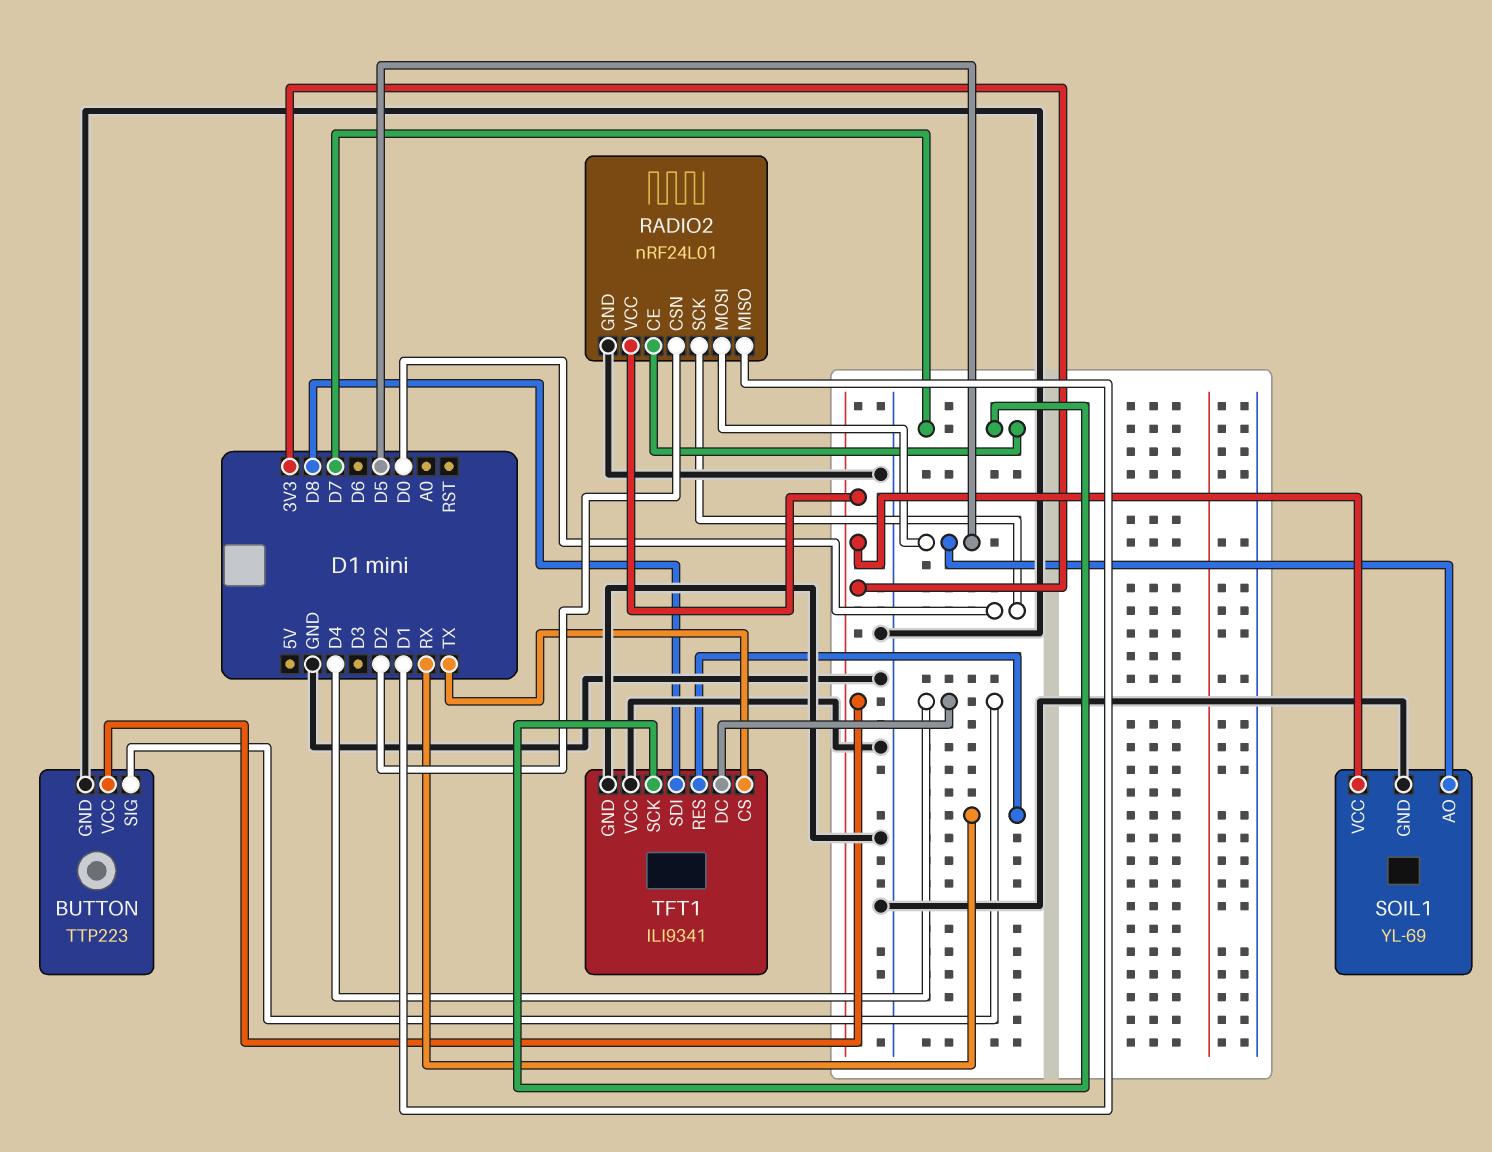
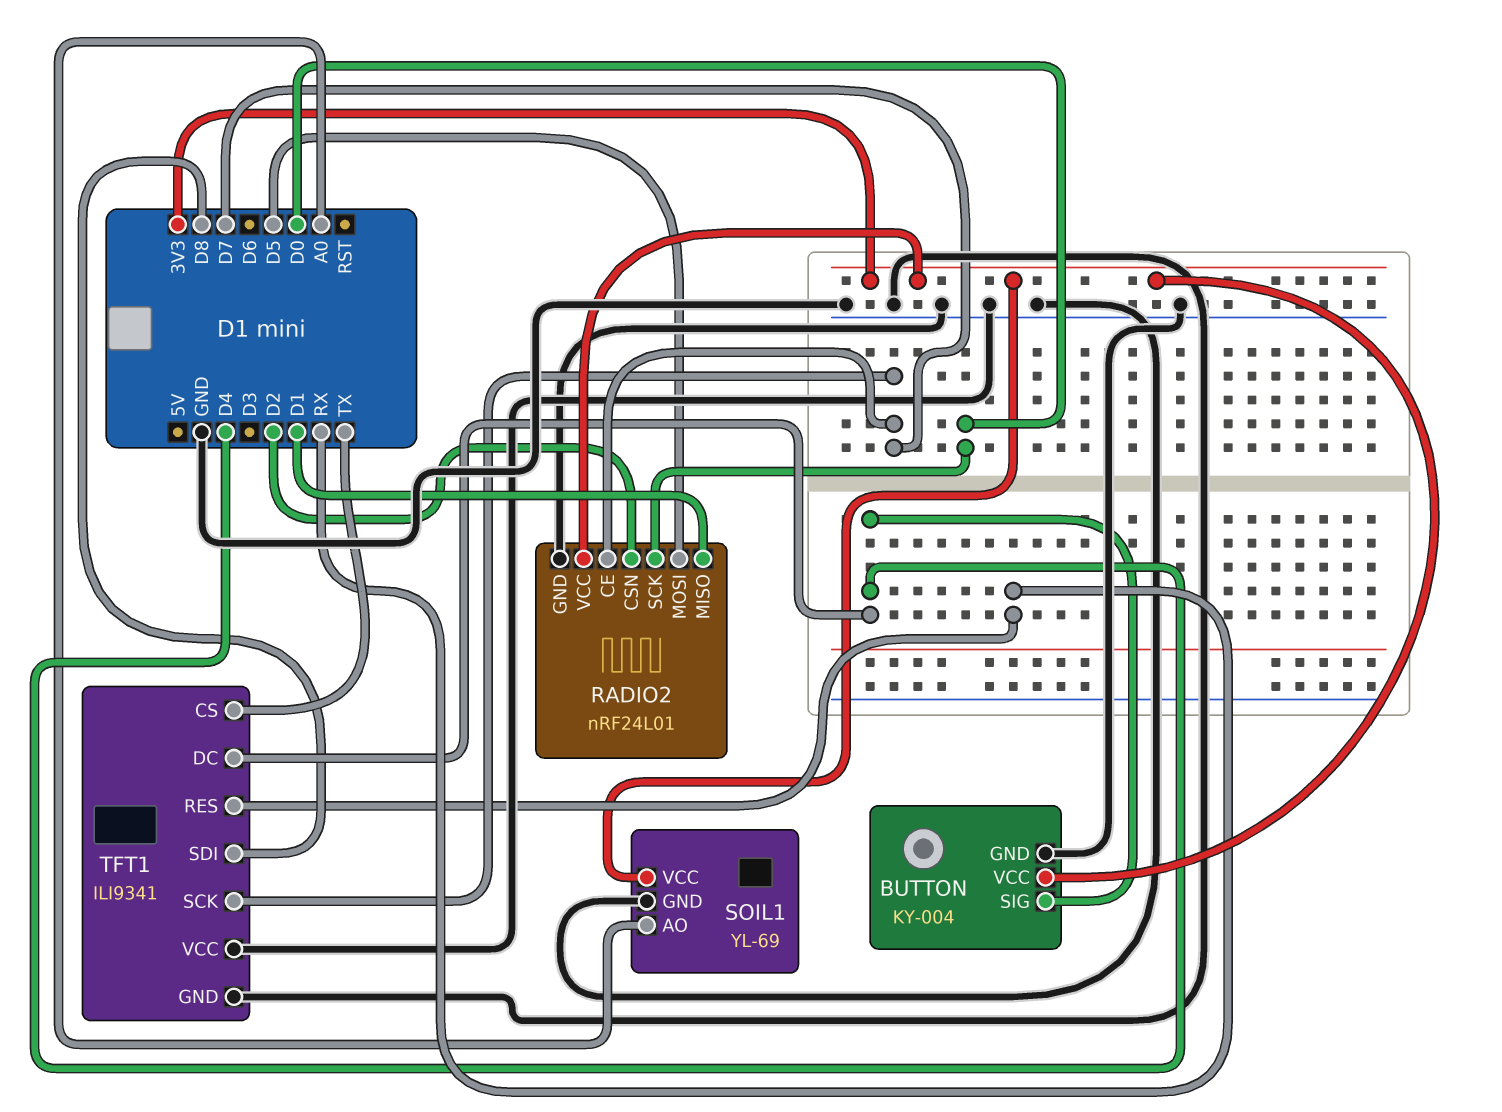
BUTTON: TTP223 -> KY-004
SOIL1 pin AO: D5 -> A0

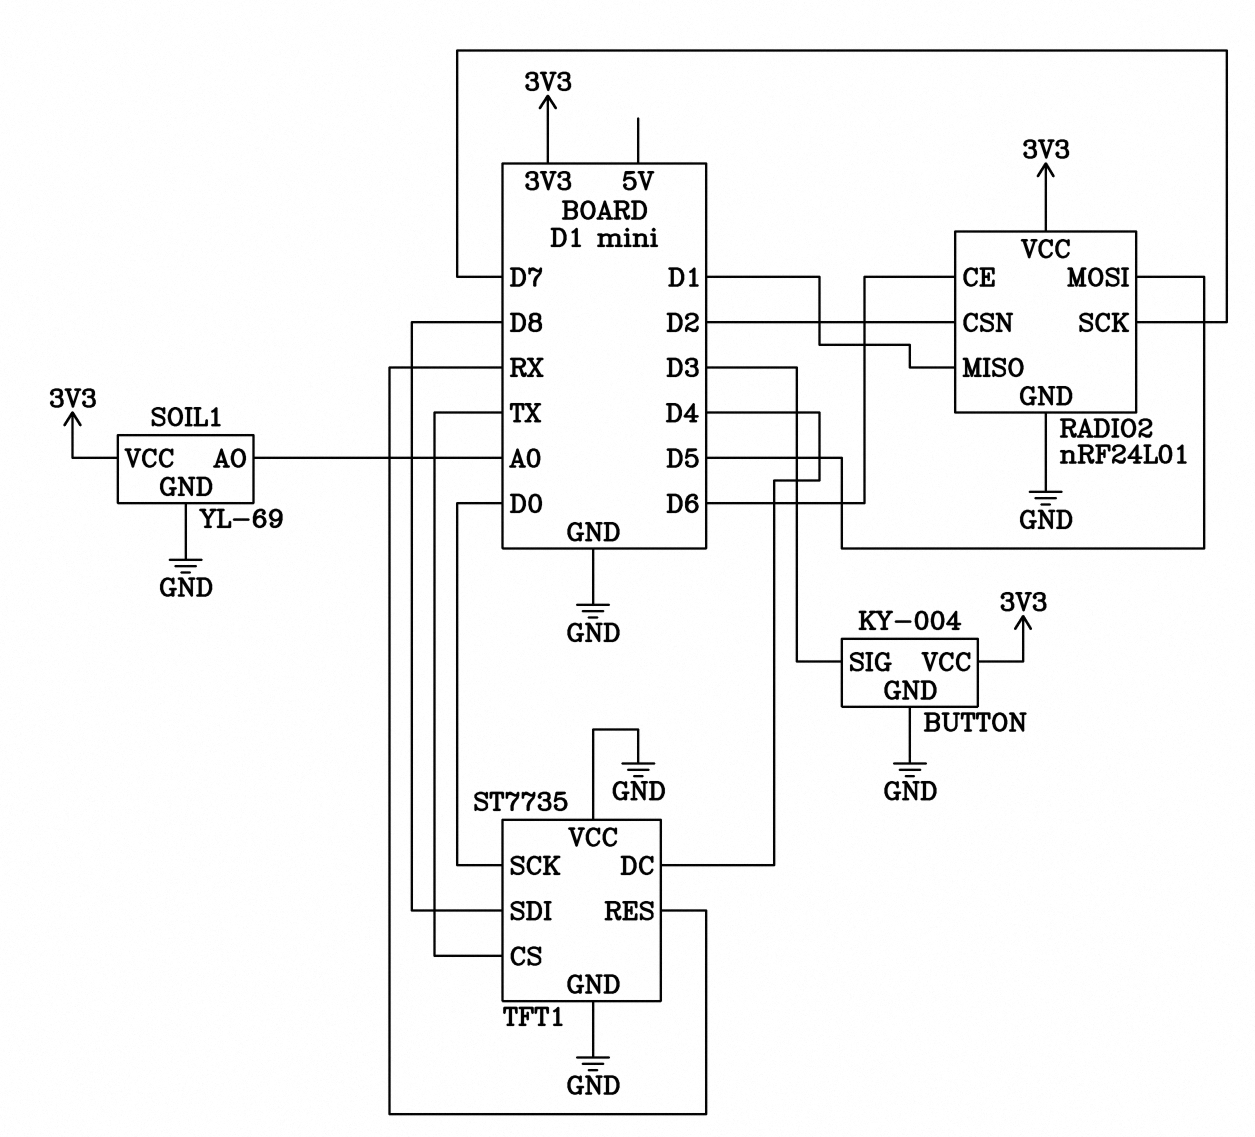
BUTTON pin SIG: D4 -> D3
RADIO2 pin CE: D7 -> D6
RADIO2 pin SCK: D0 -> D7
TFT1: ILI9341 -> ST7735
TFT1 pin SCK: D7 -> D0

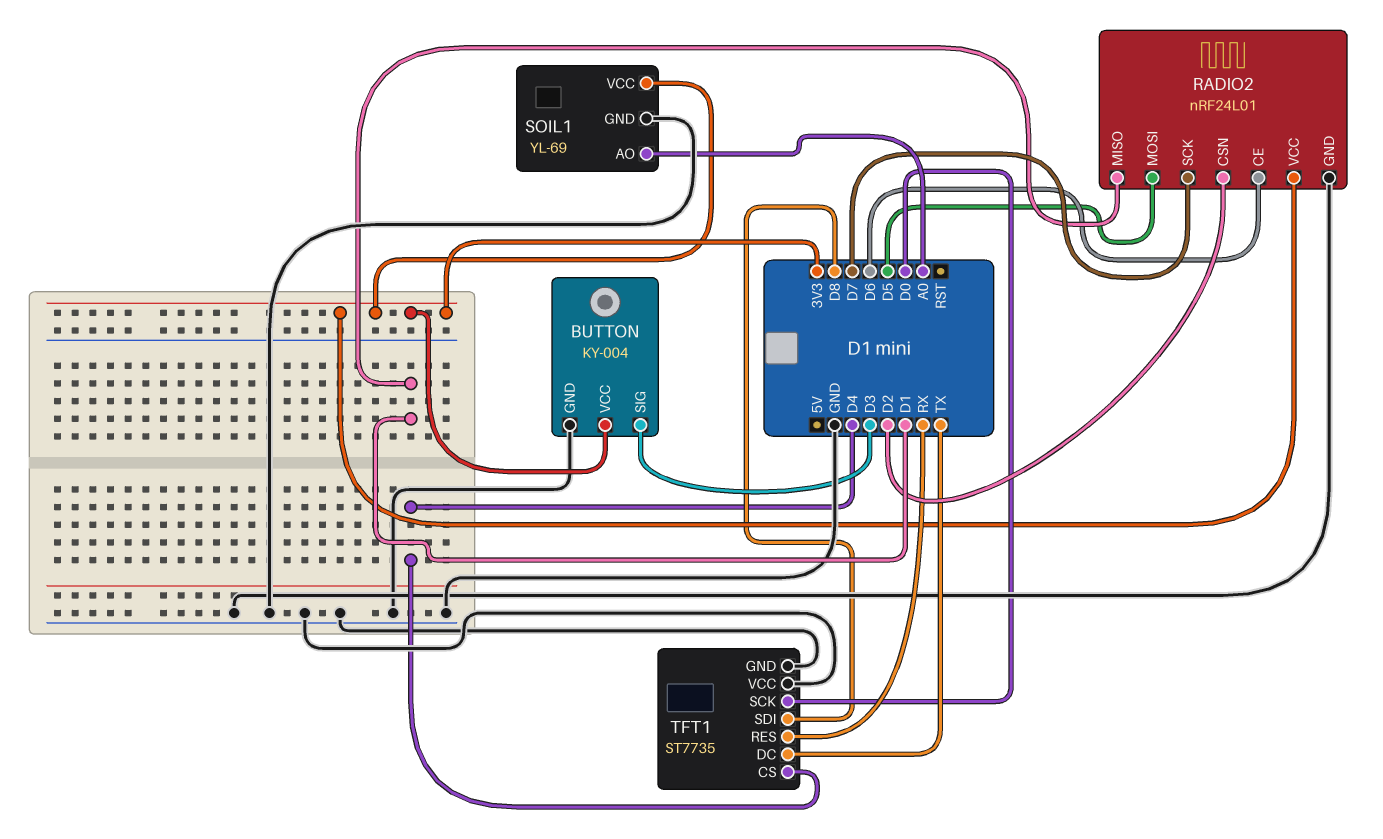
TFT1 pin CS: TX -> D4
TFT1 pin DC: D4 -> TX

